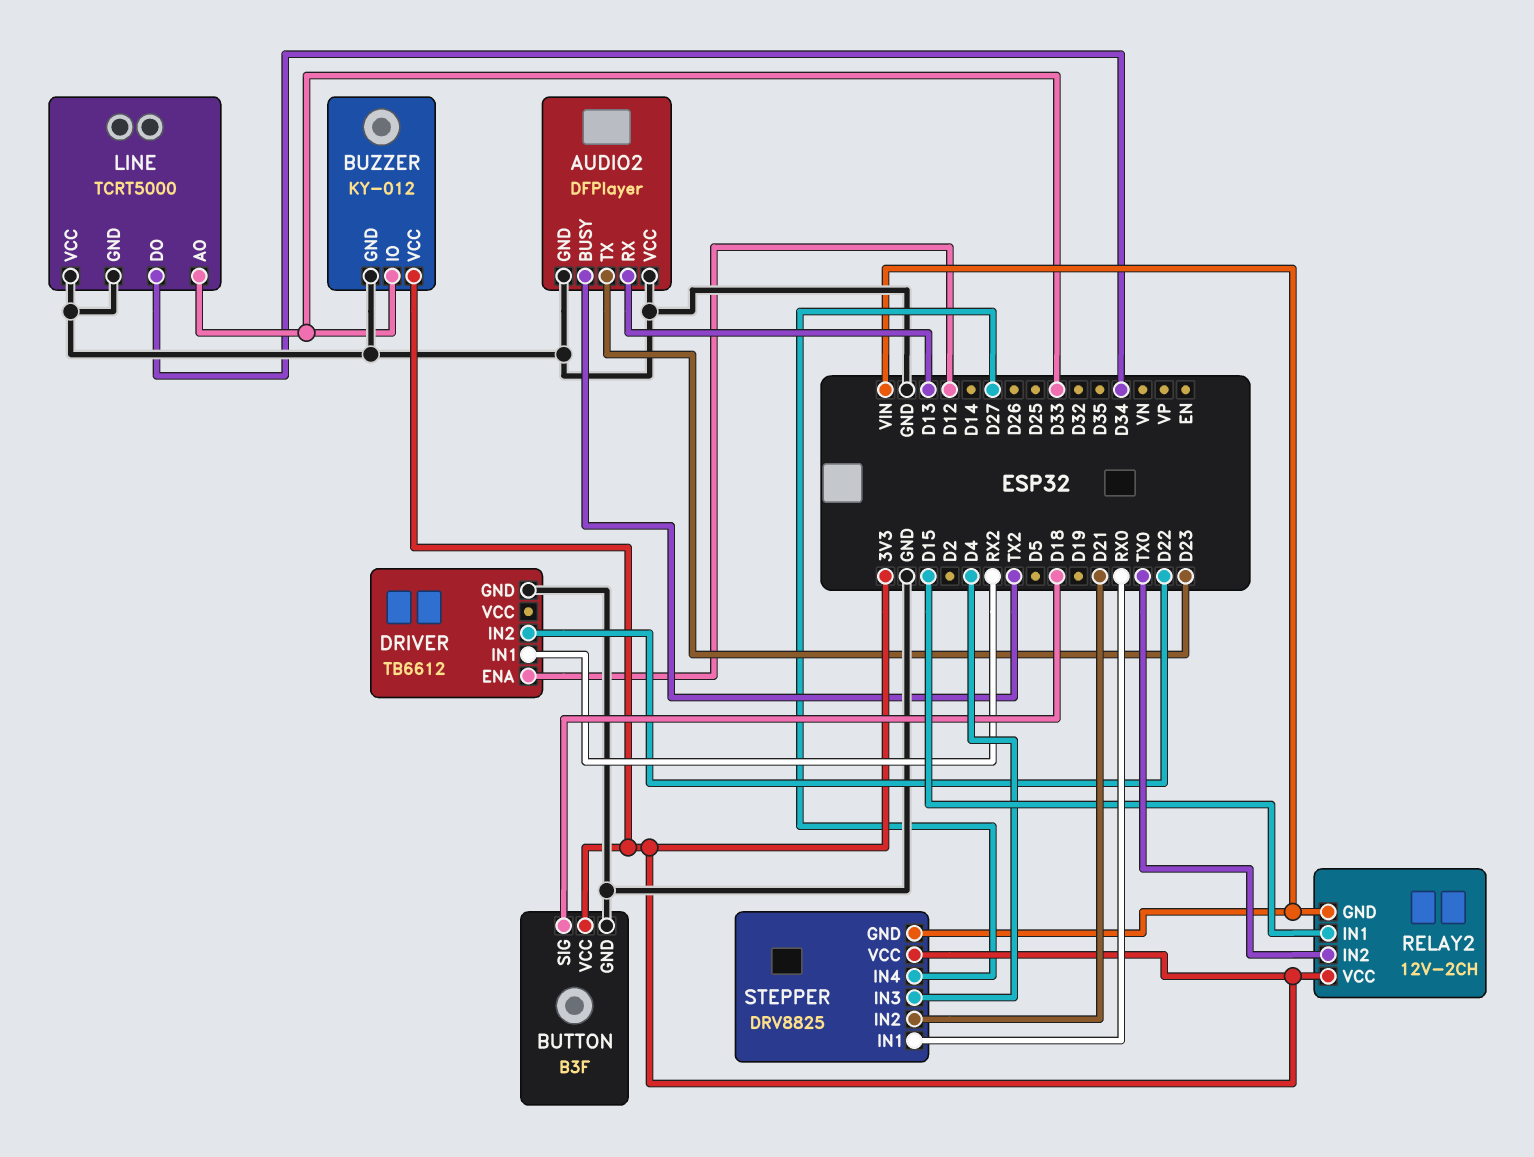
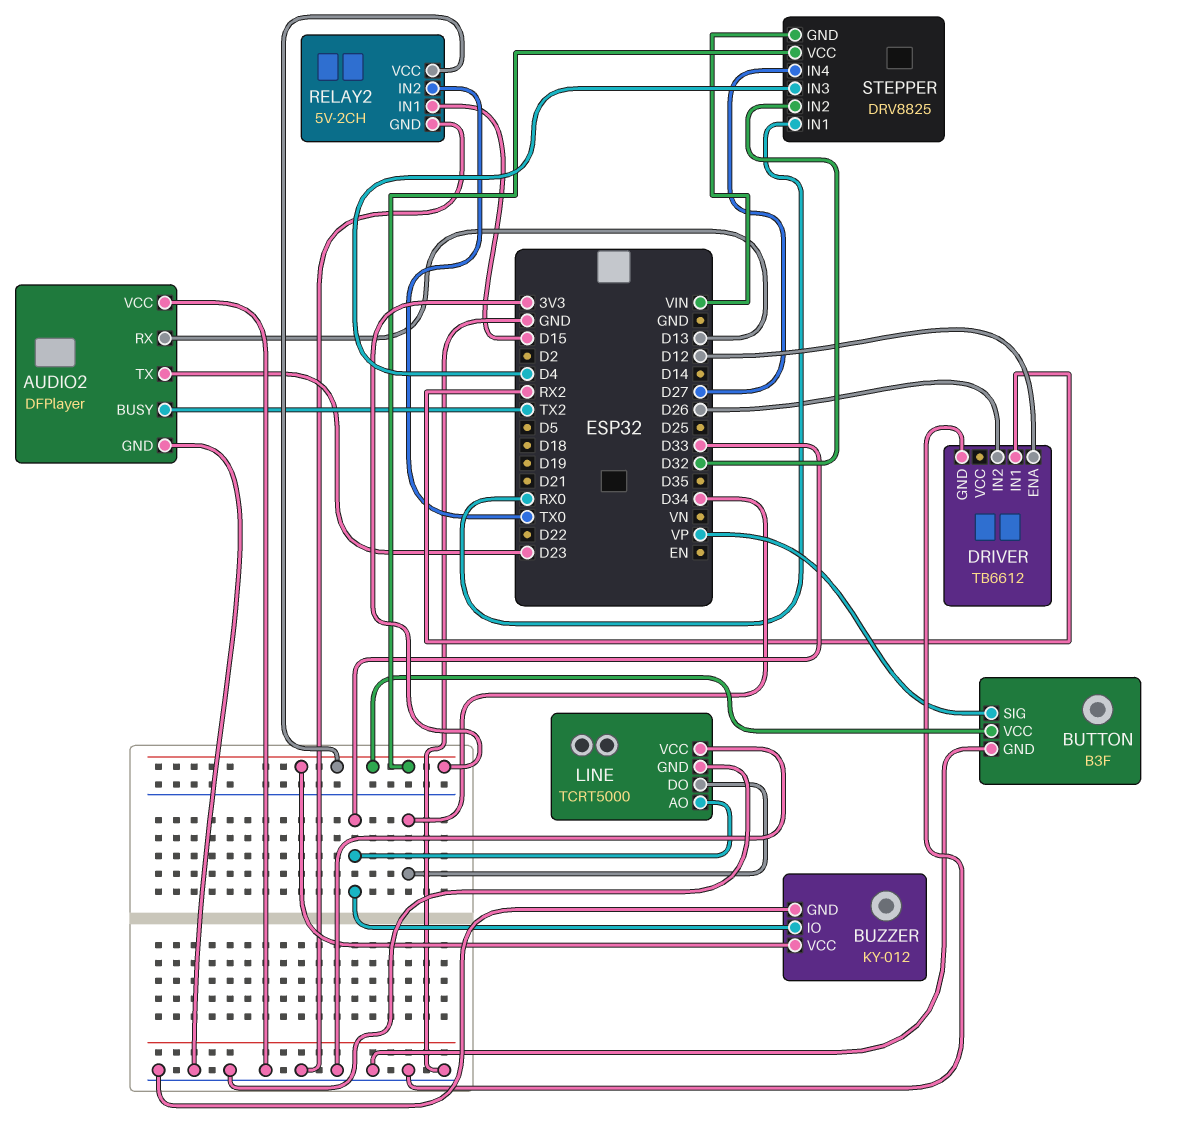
BUTTON pin SIG: D18 -> VP
DRIVER pin IN2: D22 -> D26
RELAY2: 12V-2CH -> 5V-2CH
RELAY2 pin GND: VIN -> GND
STEPPER pin IN2: D21 -> D32

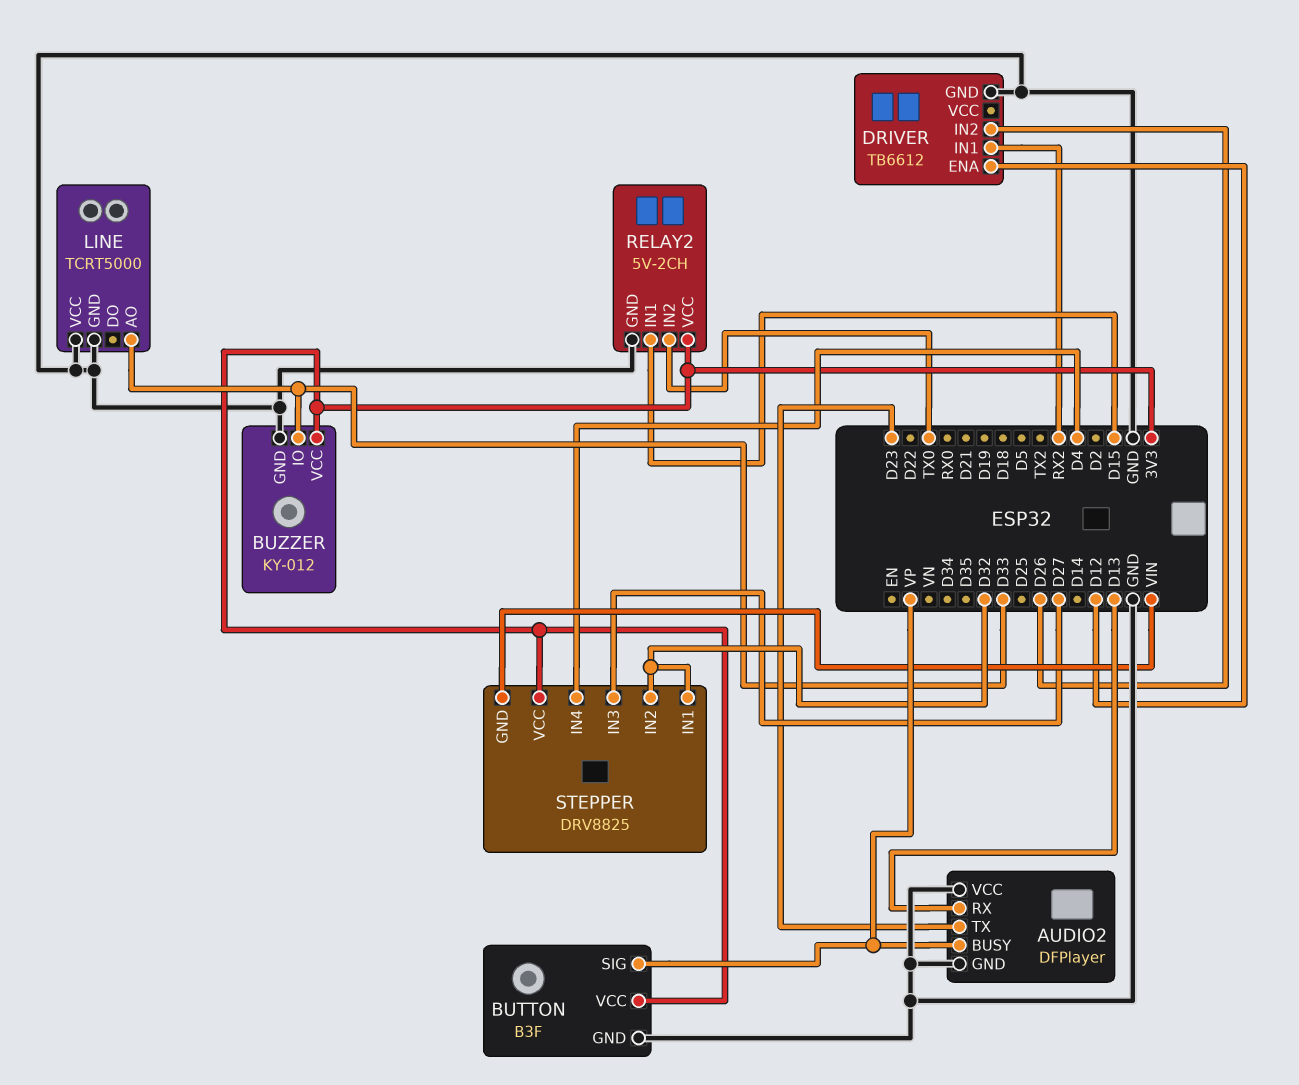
AUDIO2 pin BUSY: TX2 -> VP
LINE pin DO: D34 -> none
STEPPER pin IN1: RX0 -> D32
STEPPER pin IN3: D4 -> D27
STEPPER pin IN4: D27 -> D4

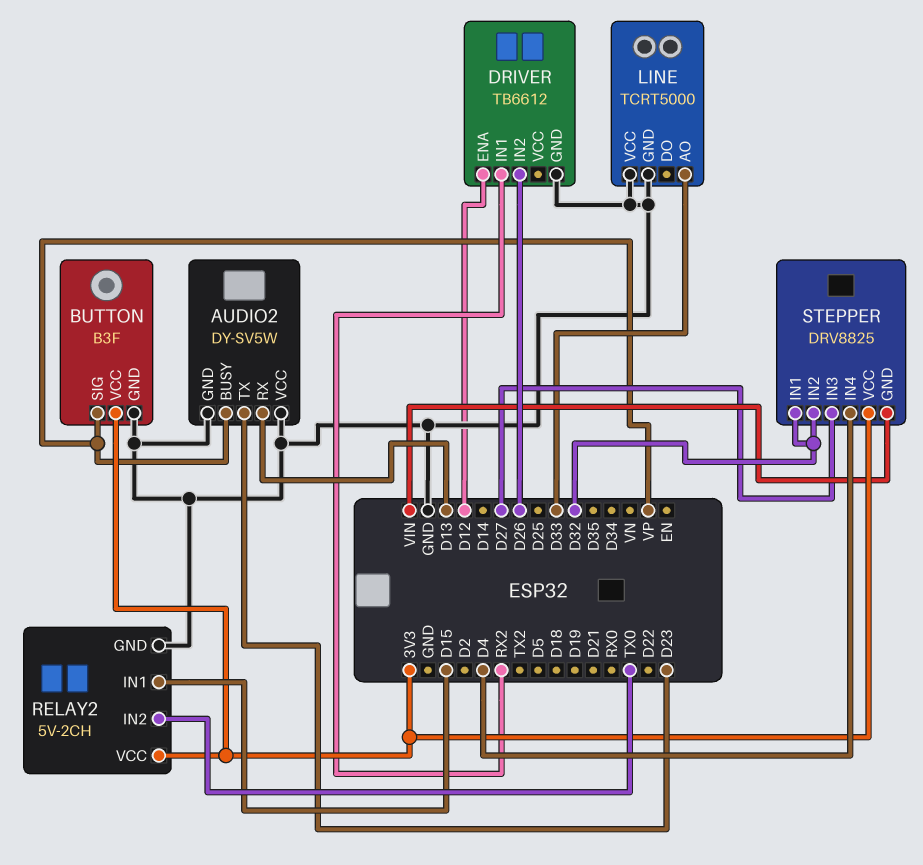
AUDIO2: DFPlayer -> DY-SV5W
BUZZER: KY-012 -> none
BUZZER pin GND: GND -> none
BUZZER pin IO: D33 -> none
BUZZER pin VCC: 3V3 -> none

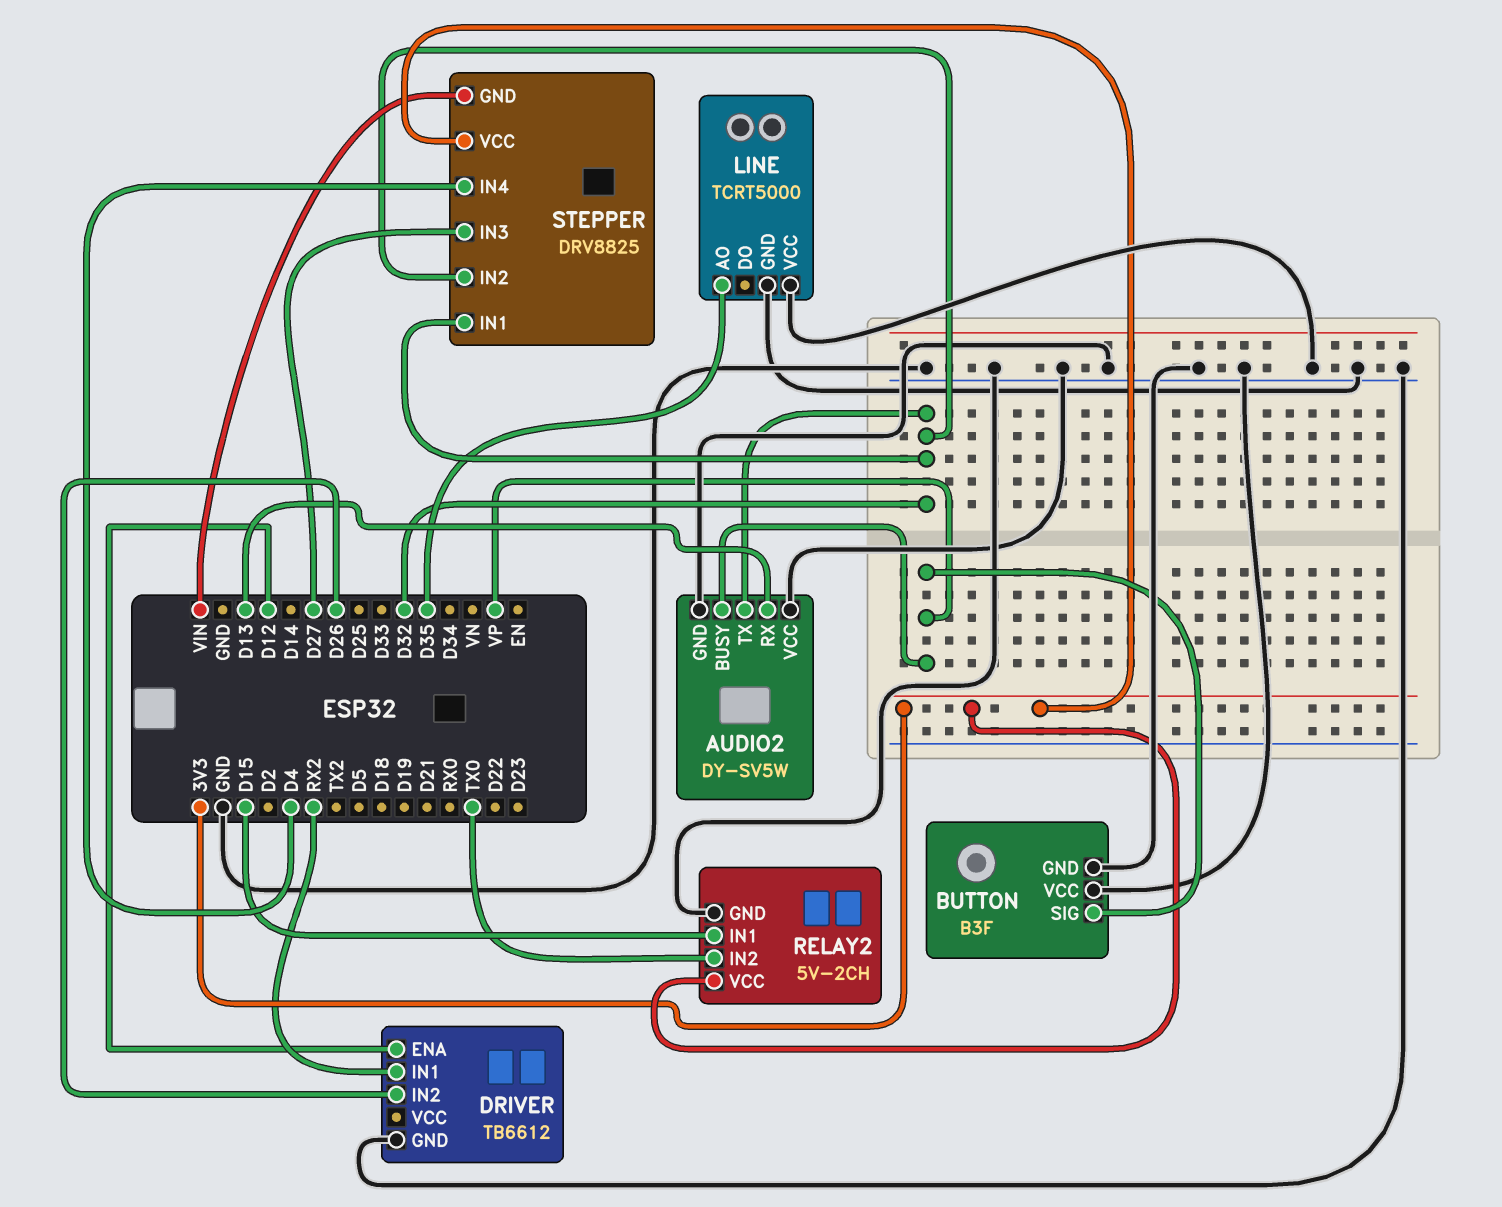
AUDIO2 pin TX: D23 -> D32
BUTTON pin VCC: 3V3 -> GND
LINE pin AO: D33 -> D35

